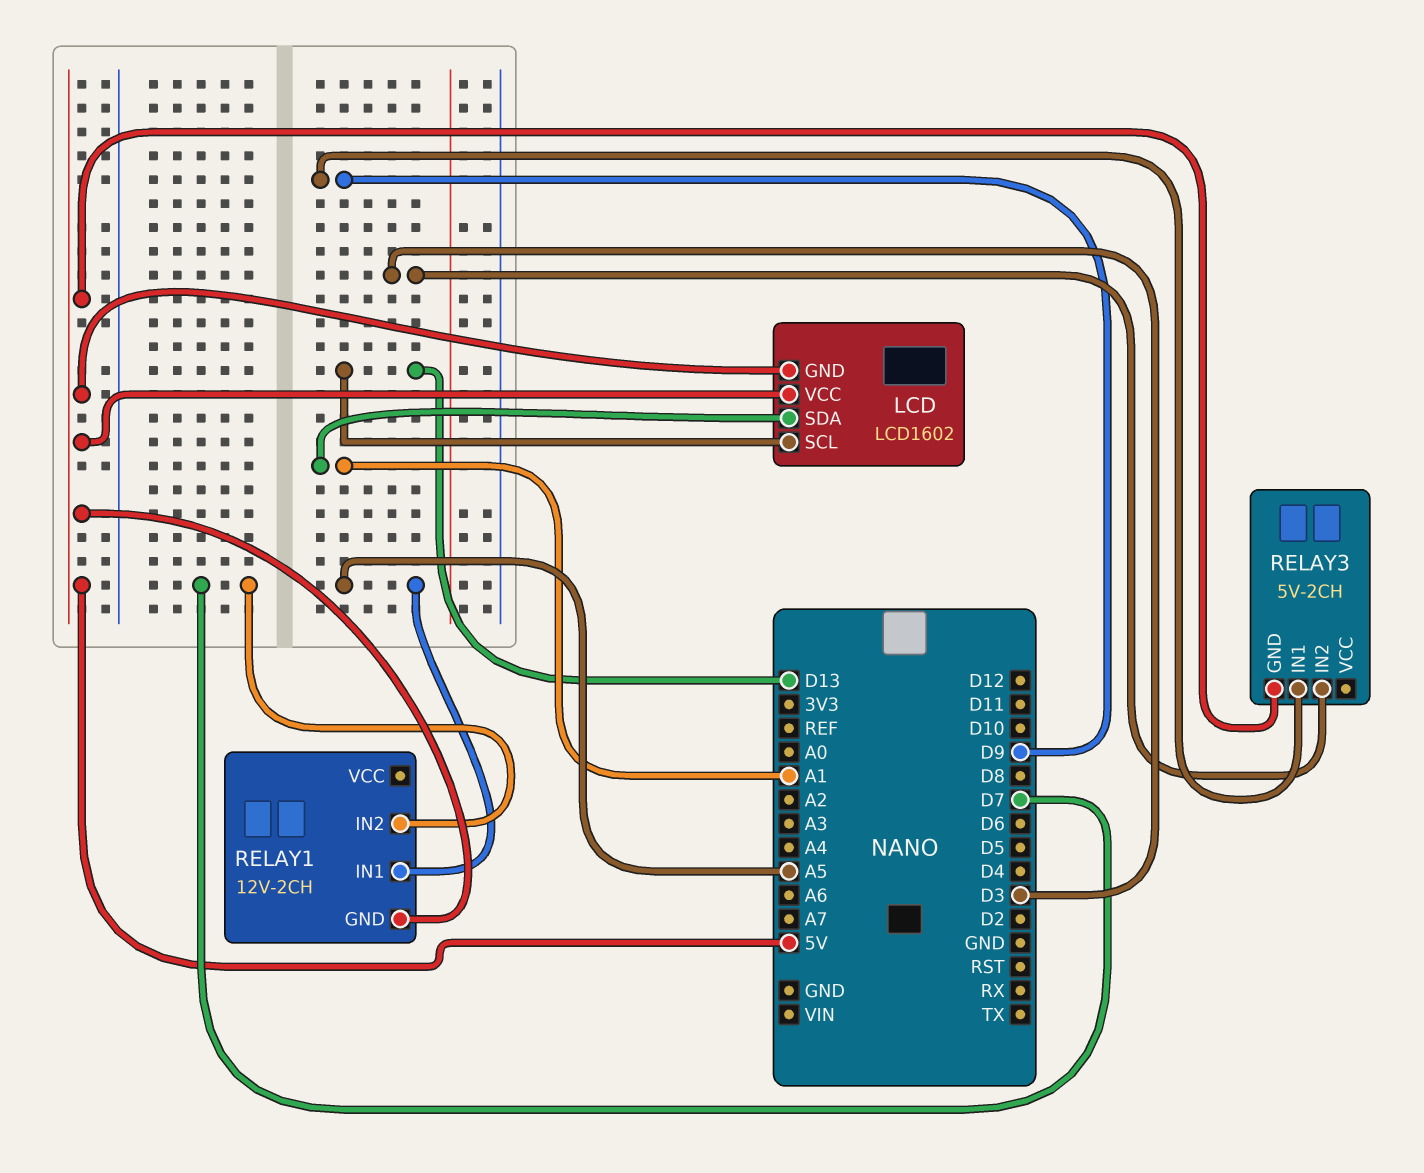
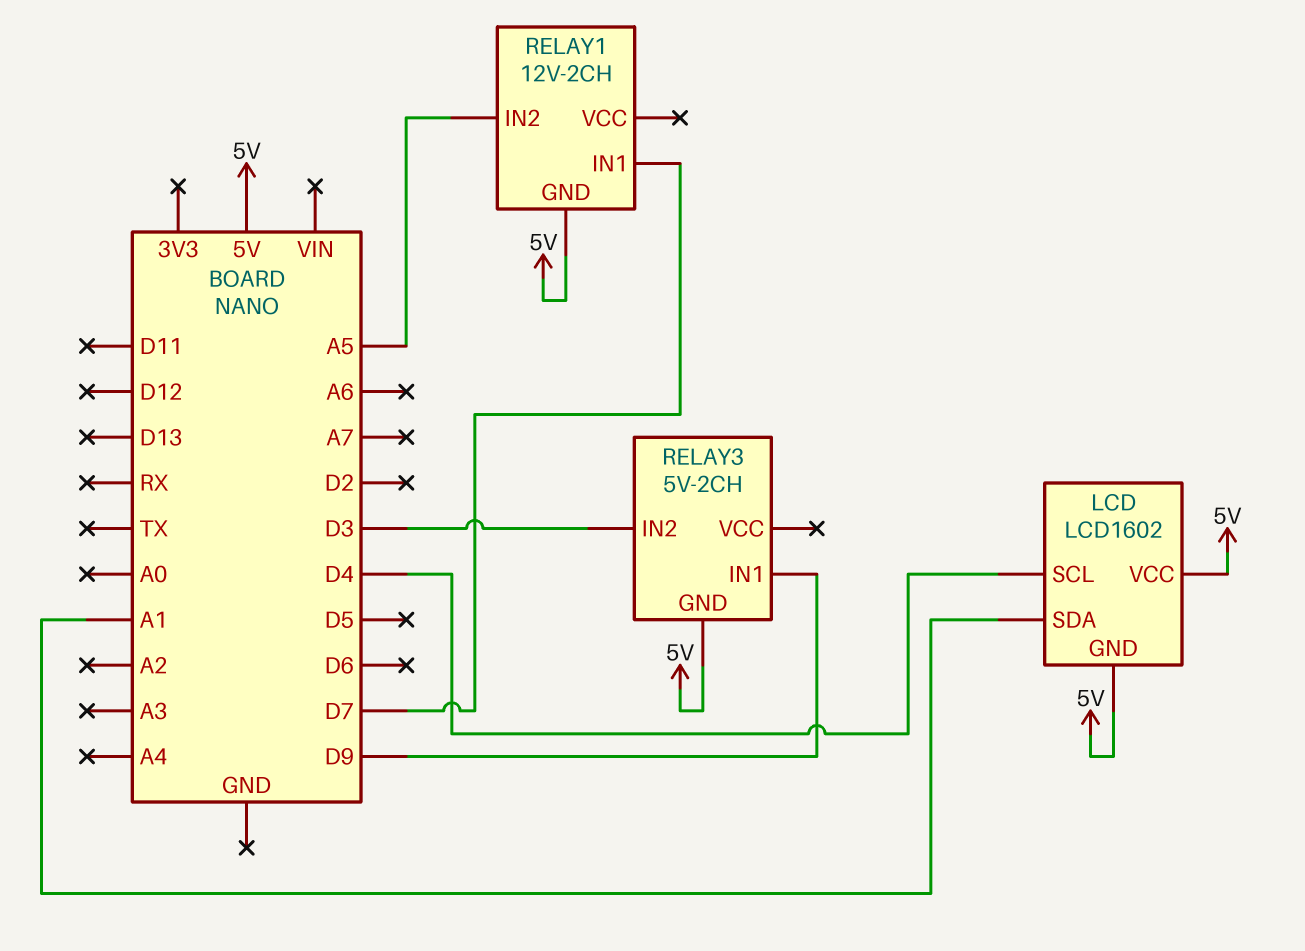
LCD pin SCL: D13 -> D4
RELAY1 pin IN1: A5 -> D7
RELAY1 pin IN2: D7 -> A5

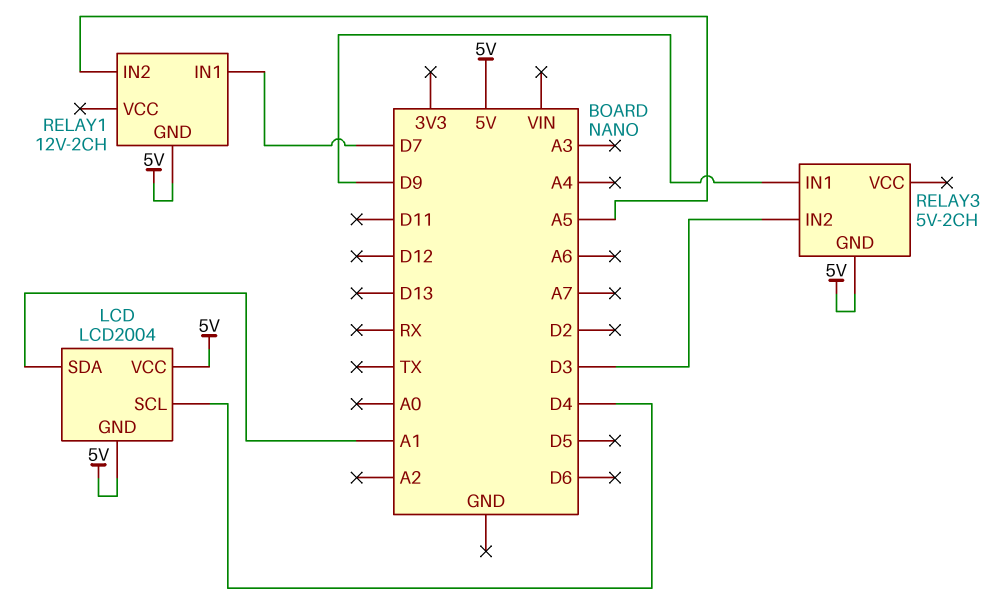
LCD: LCD1602 -> LCD2004

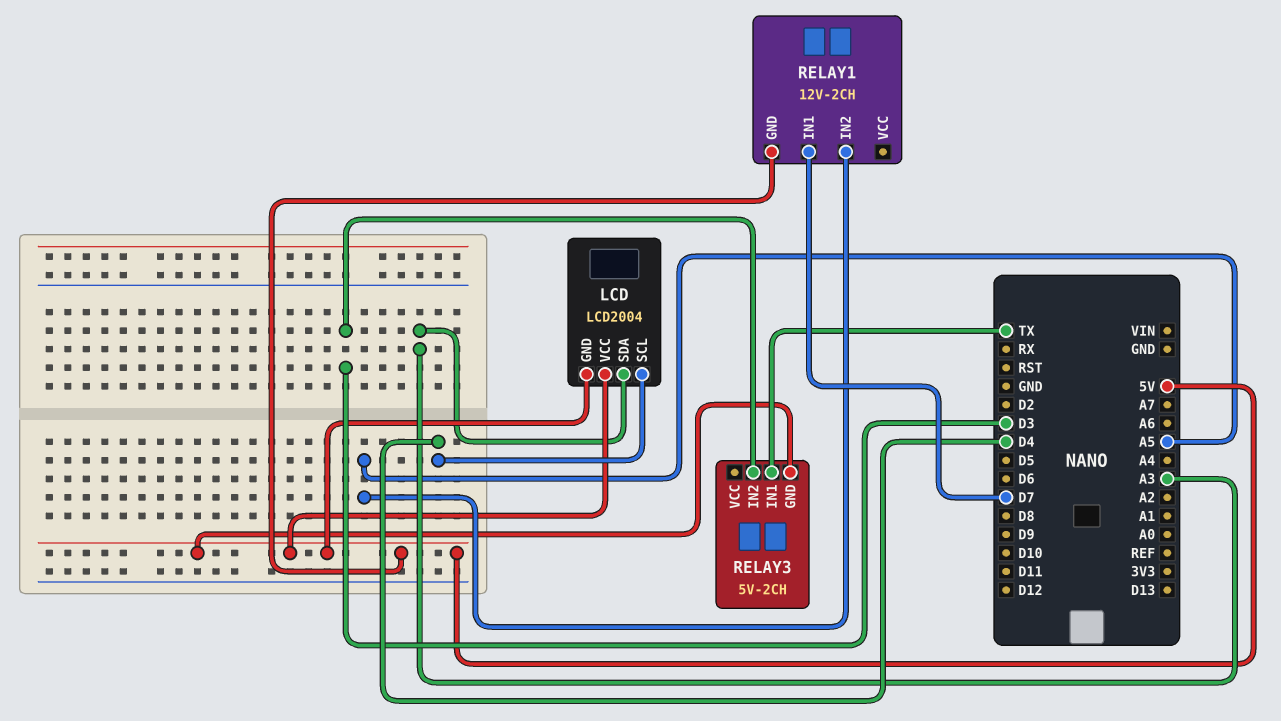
LCD pin SDA: A1 -> A3
RELAY3 pin IN1: D9 -> TX

